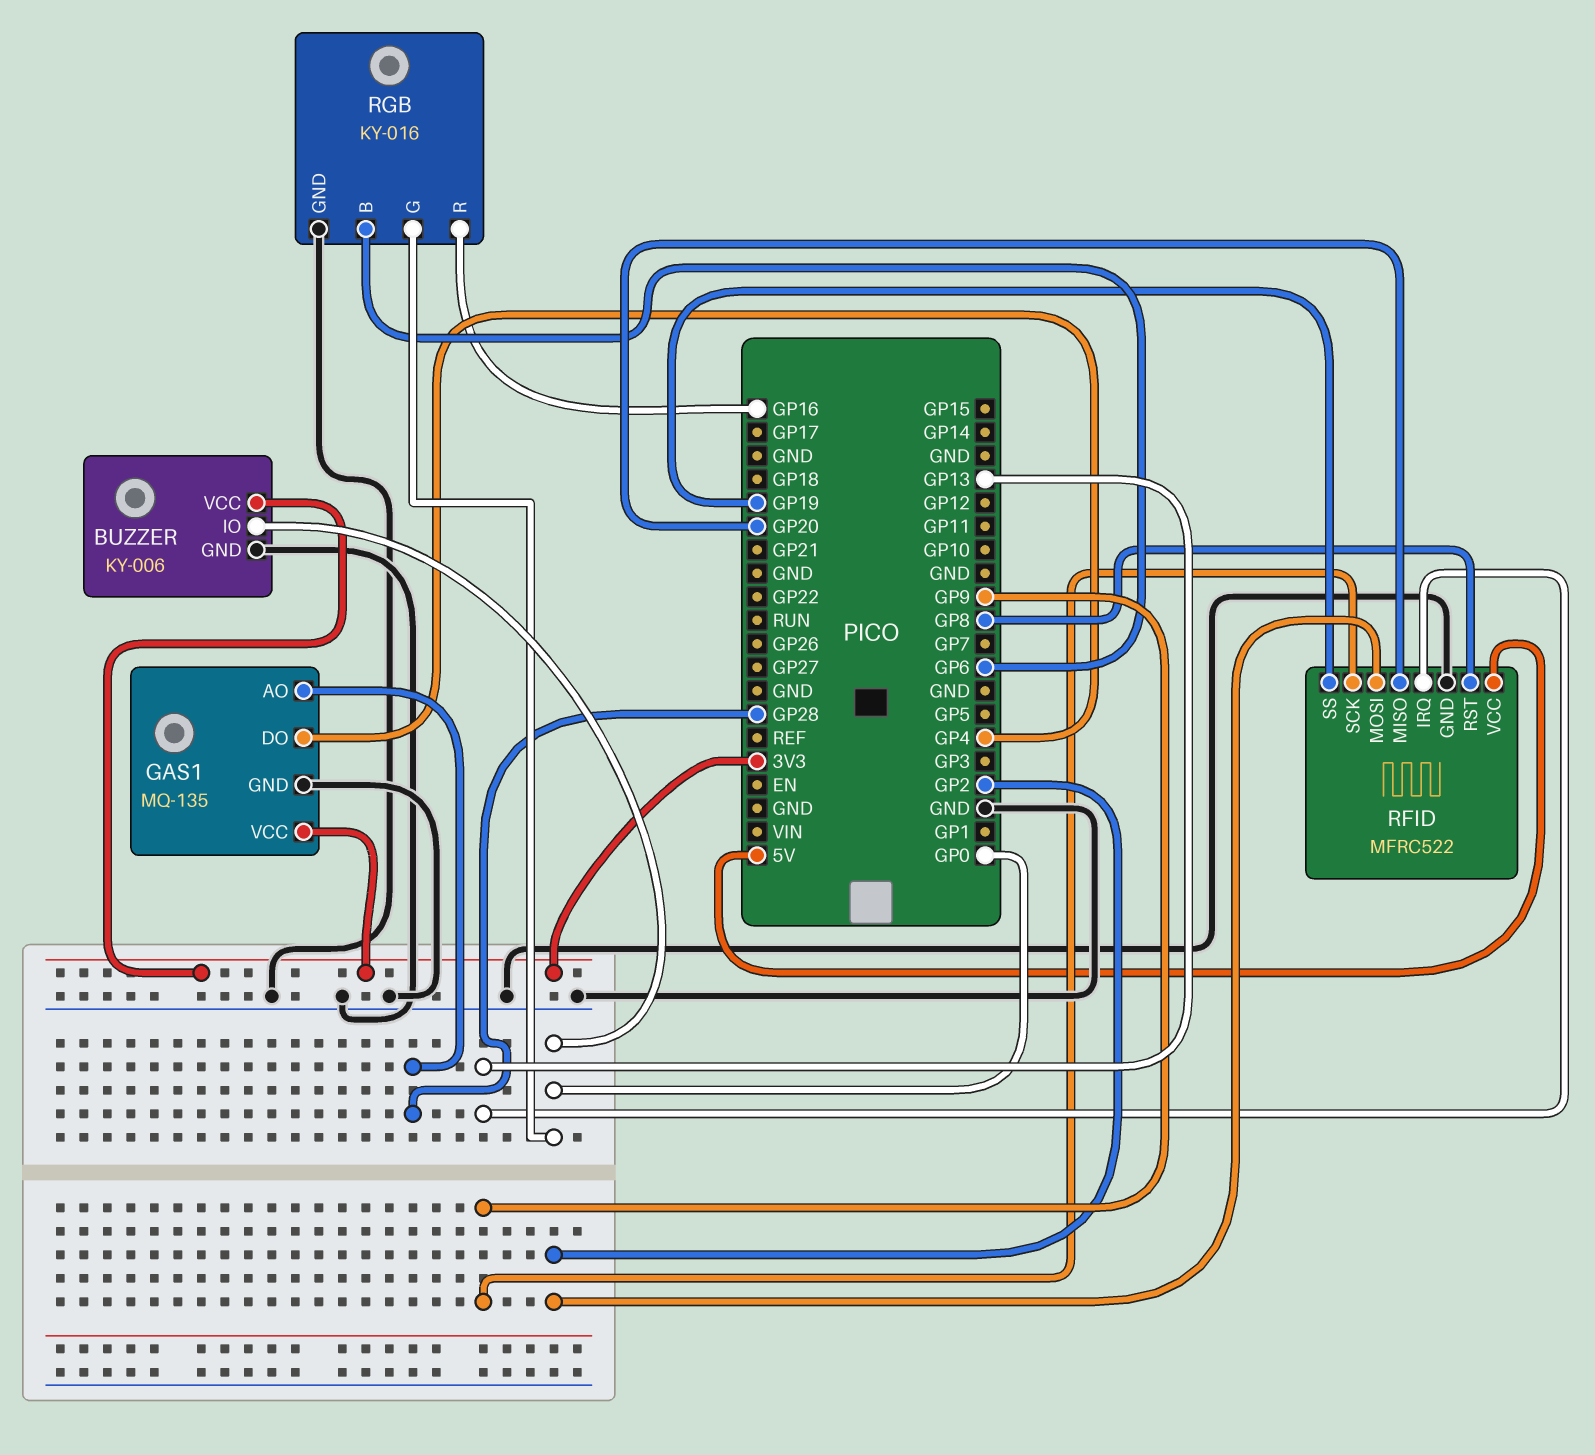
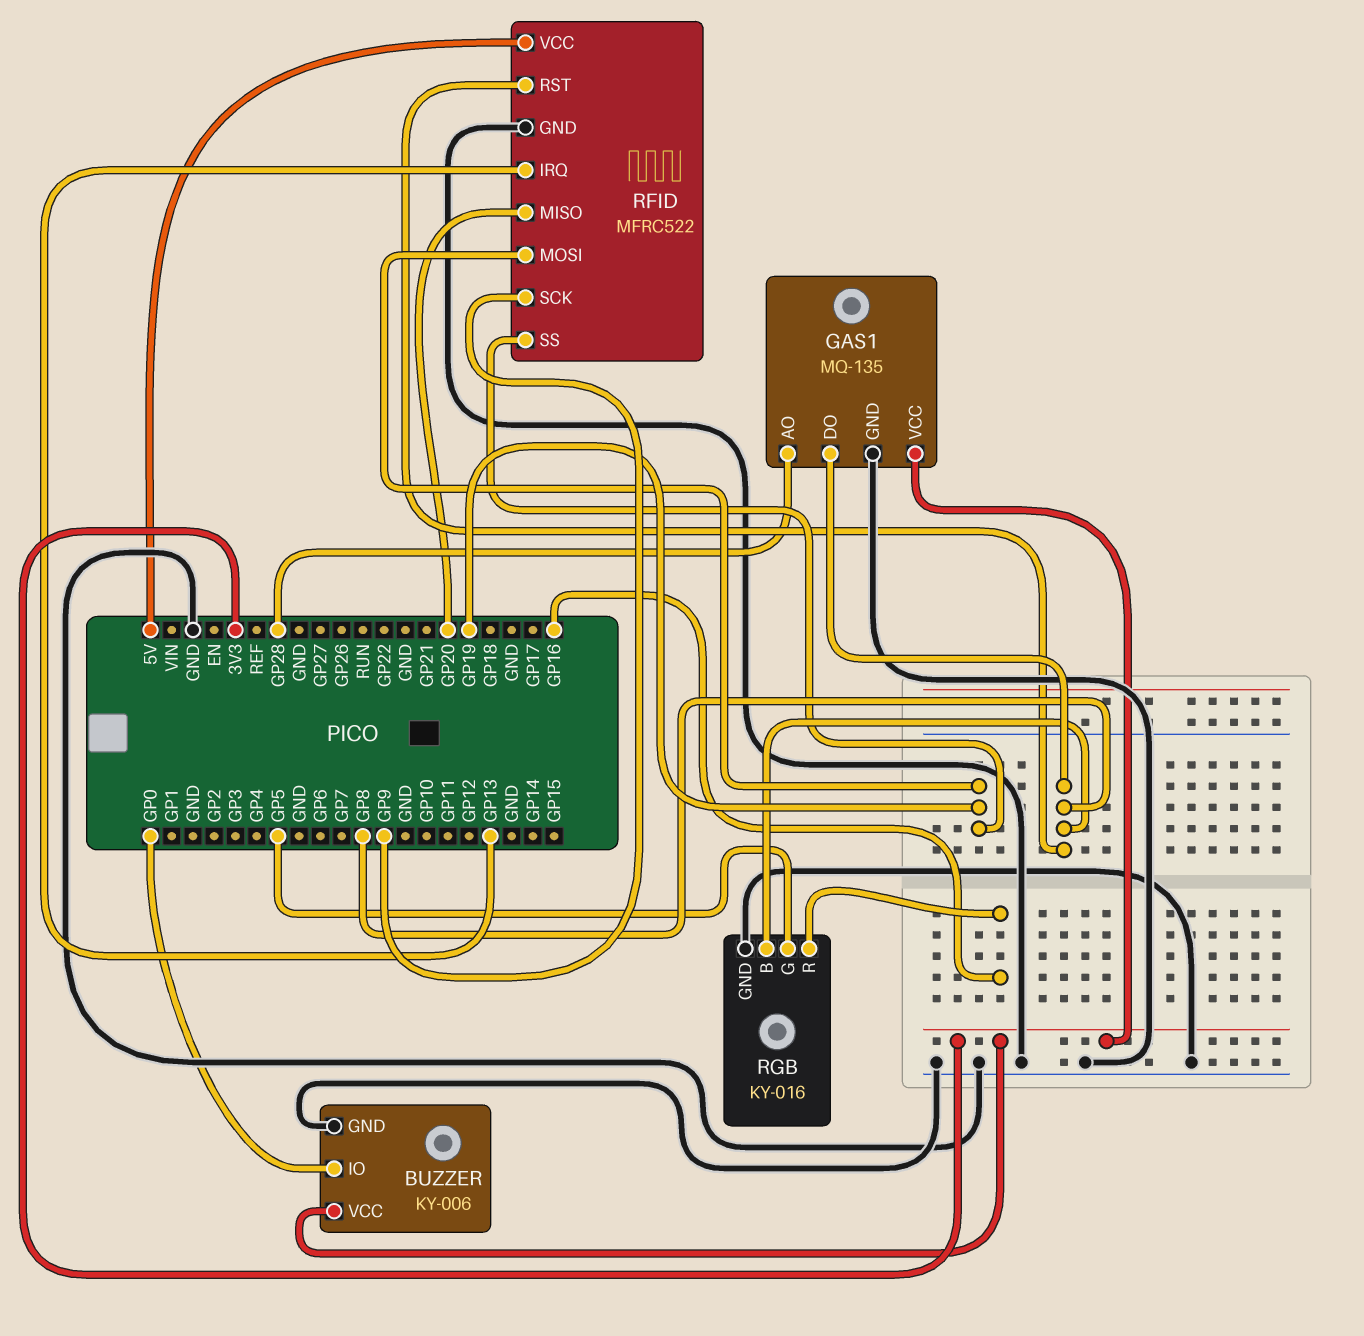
GAS1 pin DO: GP4 -> GP8
RFID pin MOSI: GP2 -> GP19
RGB pin B: GP6 -> GP8
RGB pin G: GP0 -> GP5

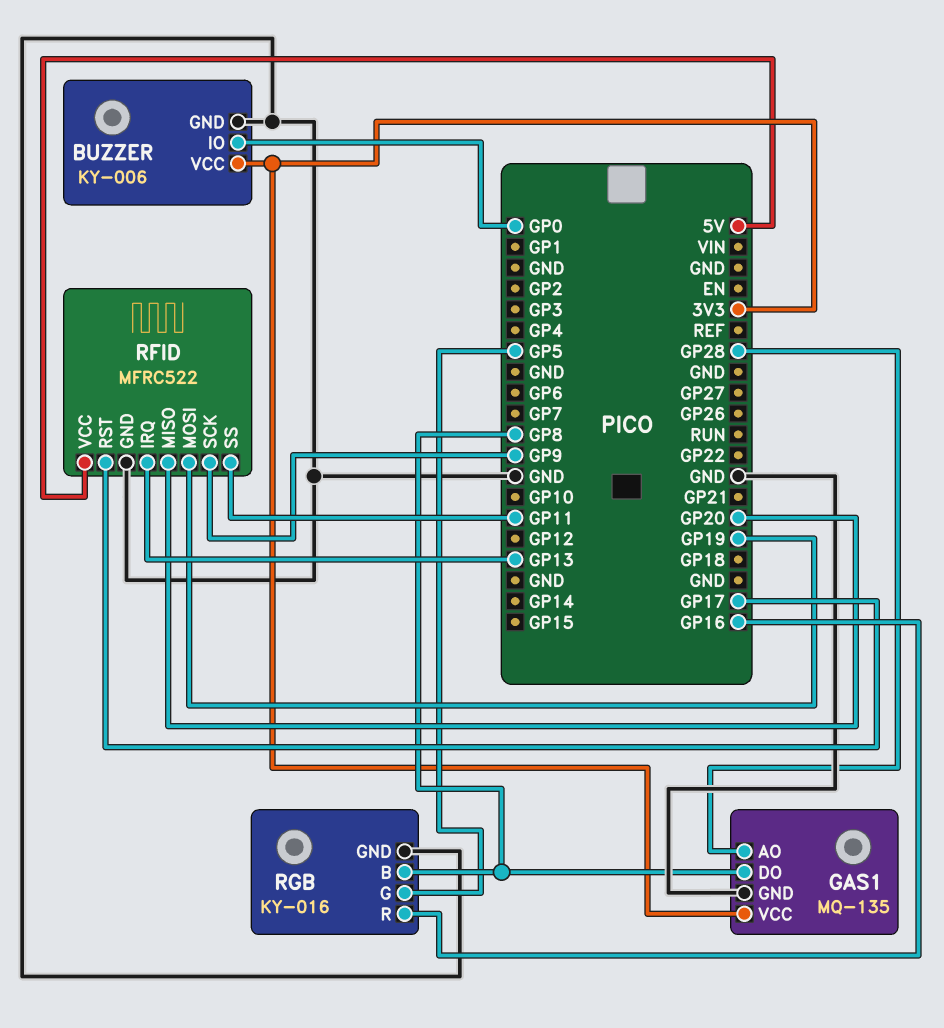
RFID pin RST: GP8 -> GP17
RFID pin SS: GP19 -> GP11

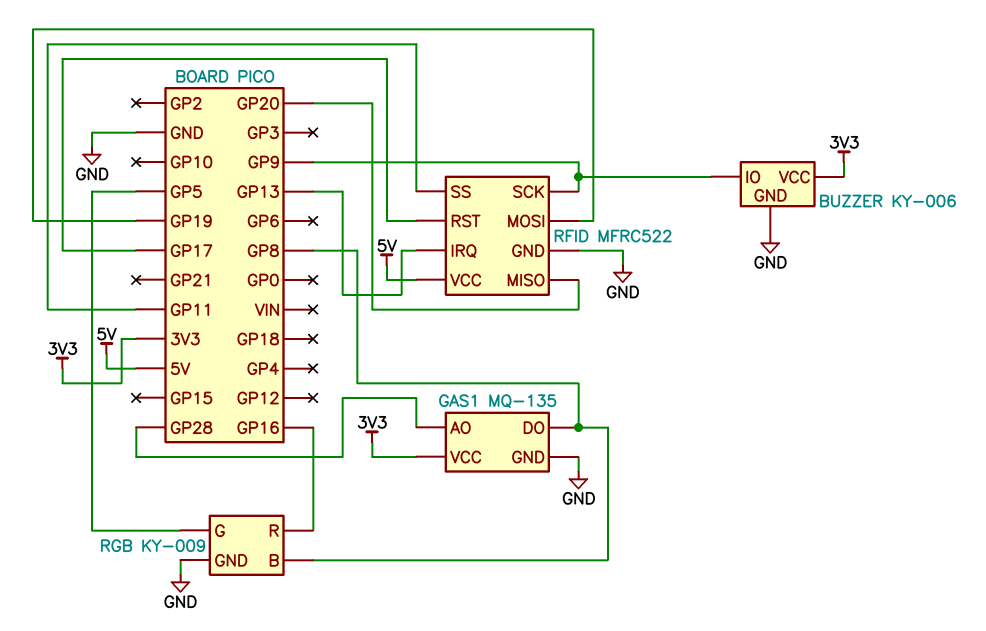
BUZZER pin IO: GP0 -> GP9
RGB: KY-016 -> KY-009

